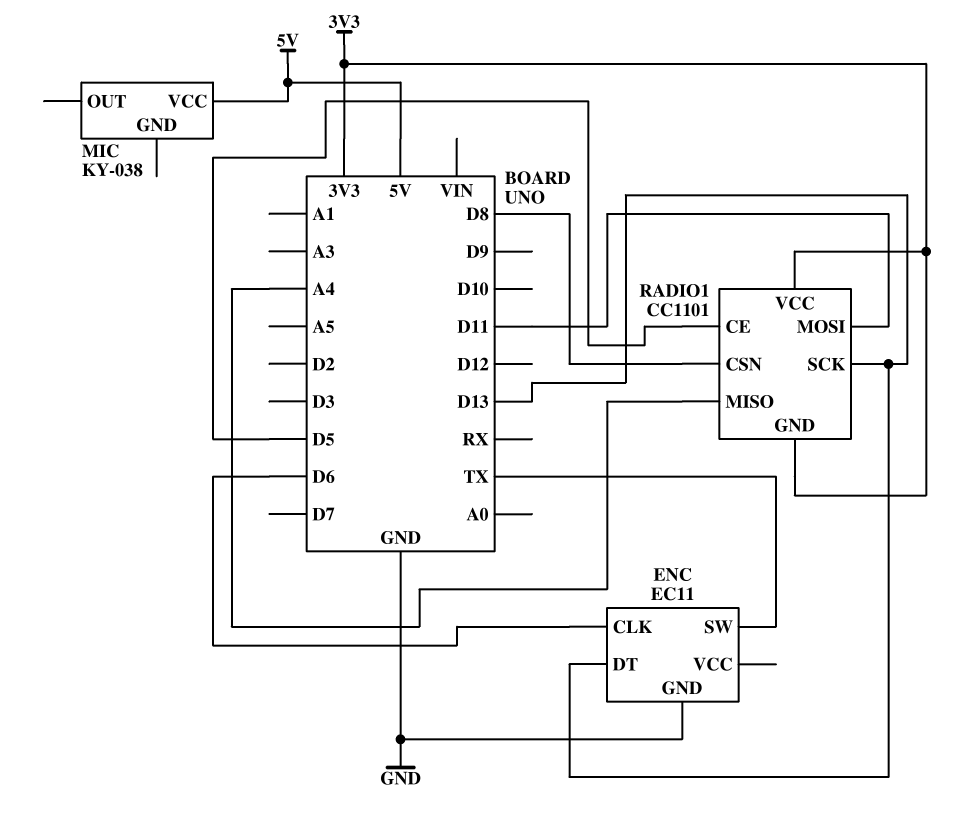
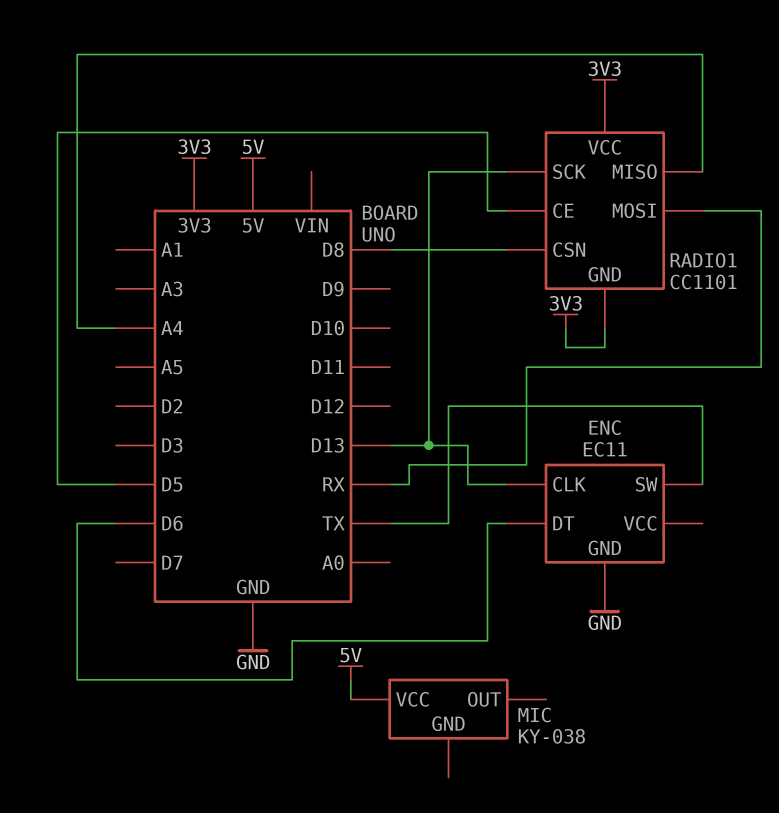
ENC pin CLK: D6 -> D13
ENC pin DT: D13 -> D6
RADIO1 pin MOSI: D11 -> RX

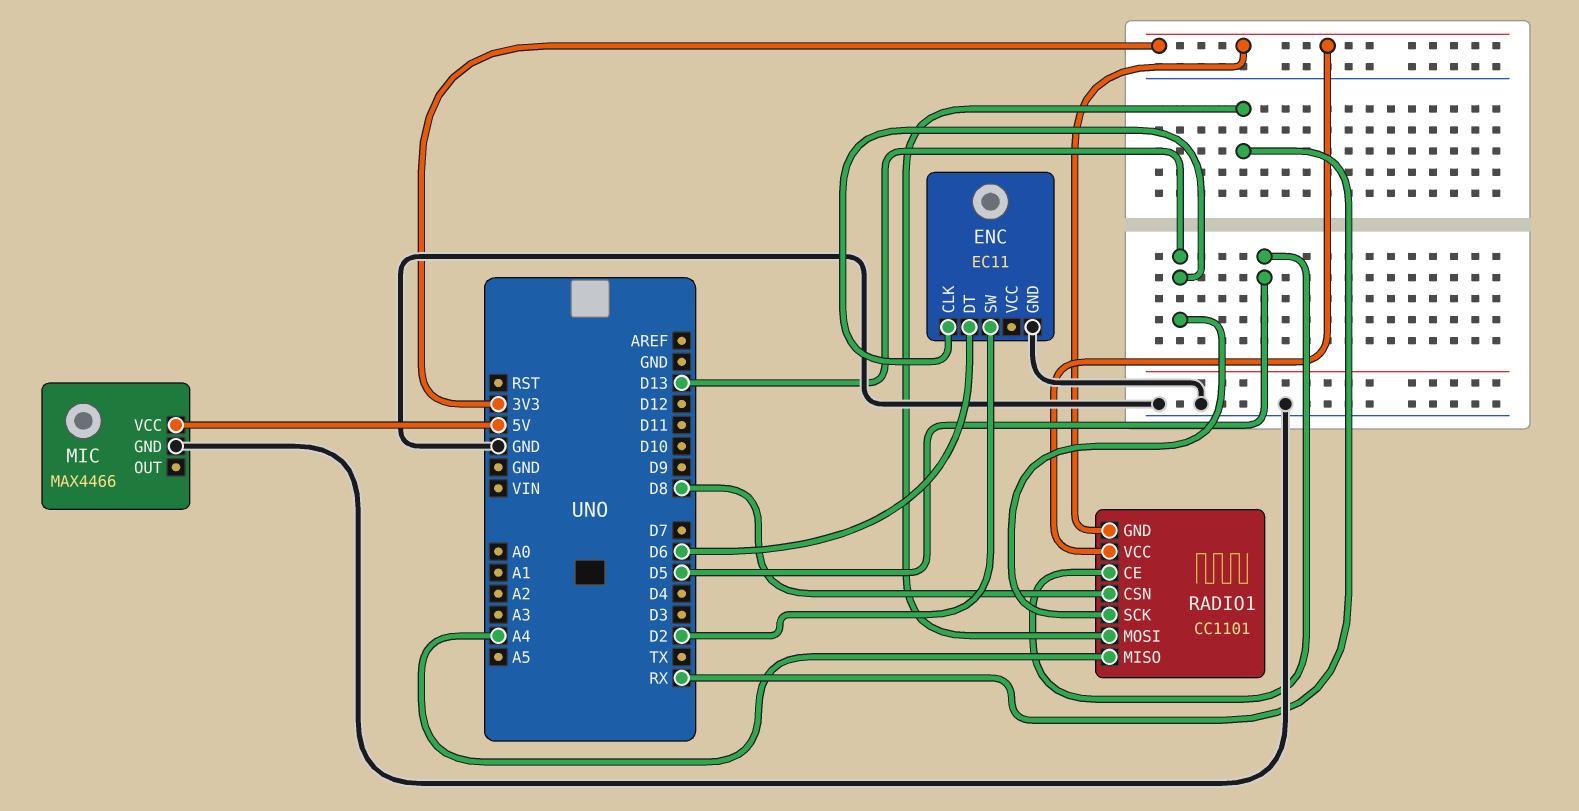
ENC pin SW: TX -> D2
MIC: KY-038 -> MAX4466
MIC pin GND: none -> GND

